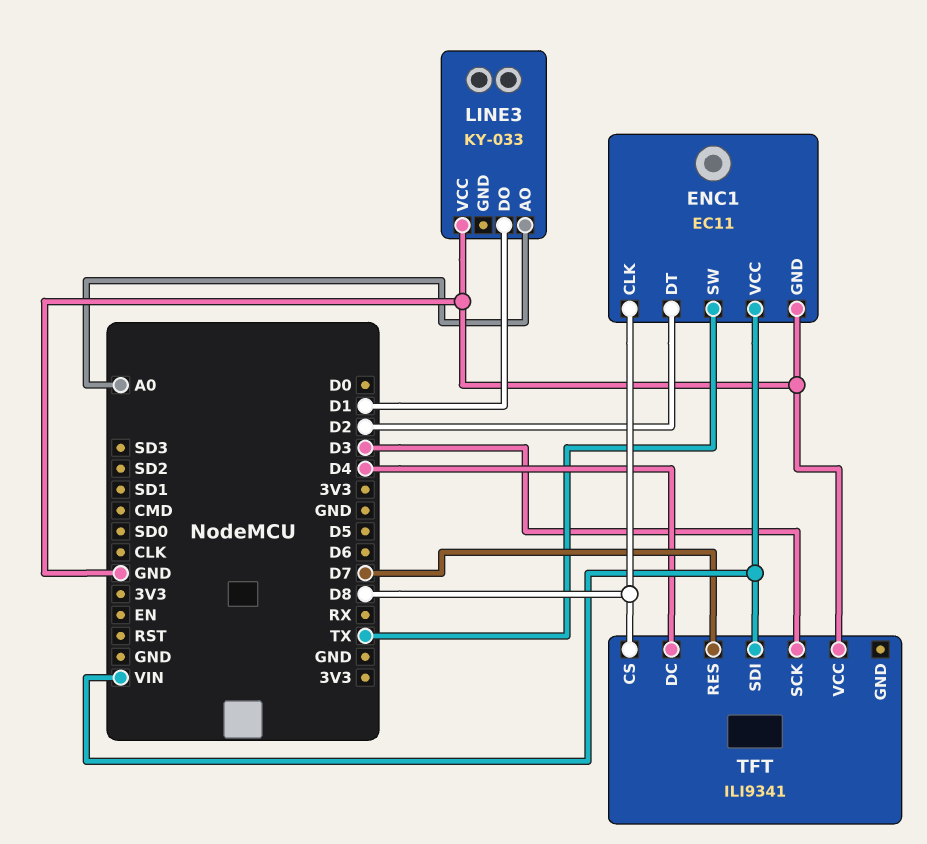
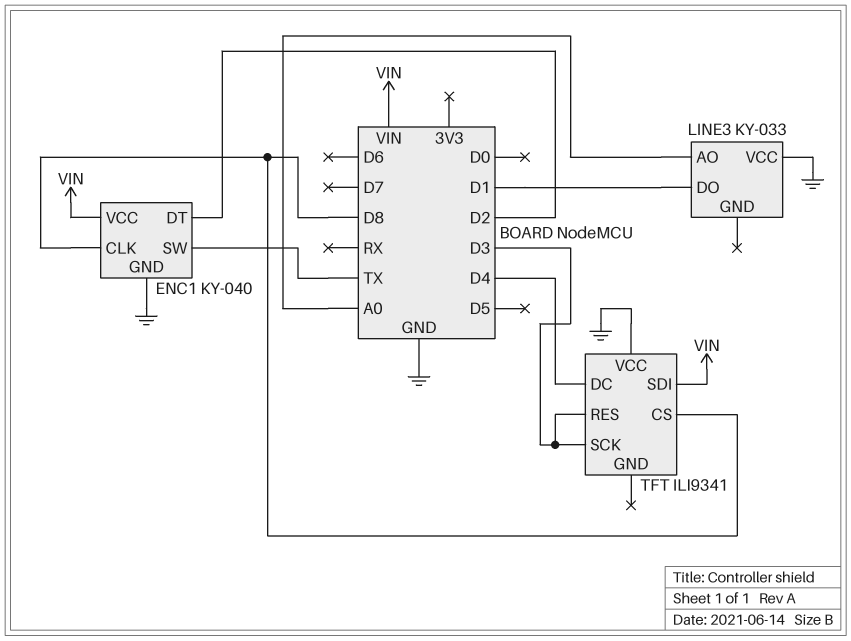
ENC1: EC11 -> KY-040
TFT pin RES: D7 -> D3

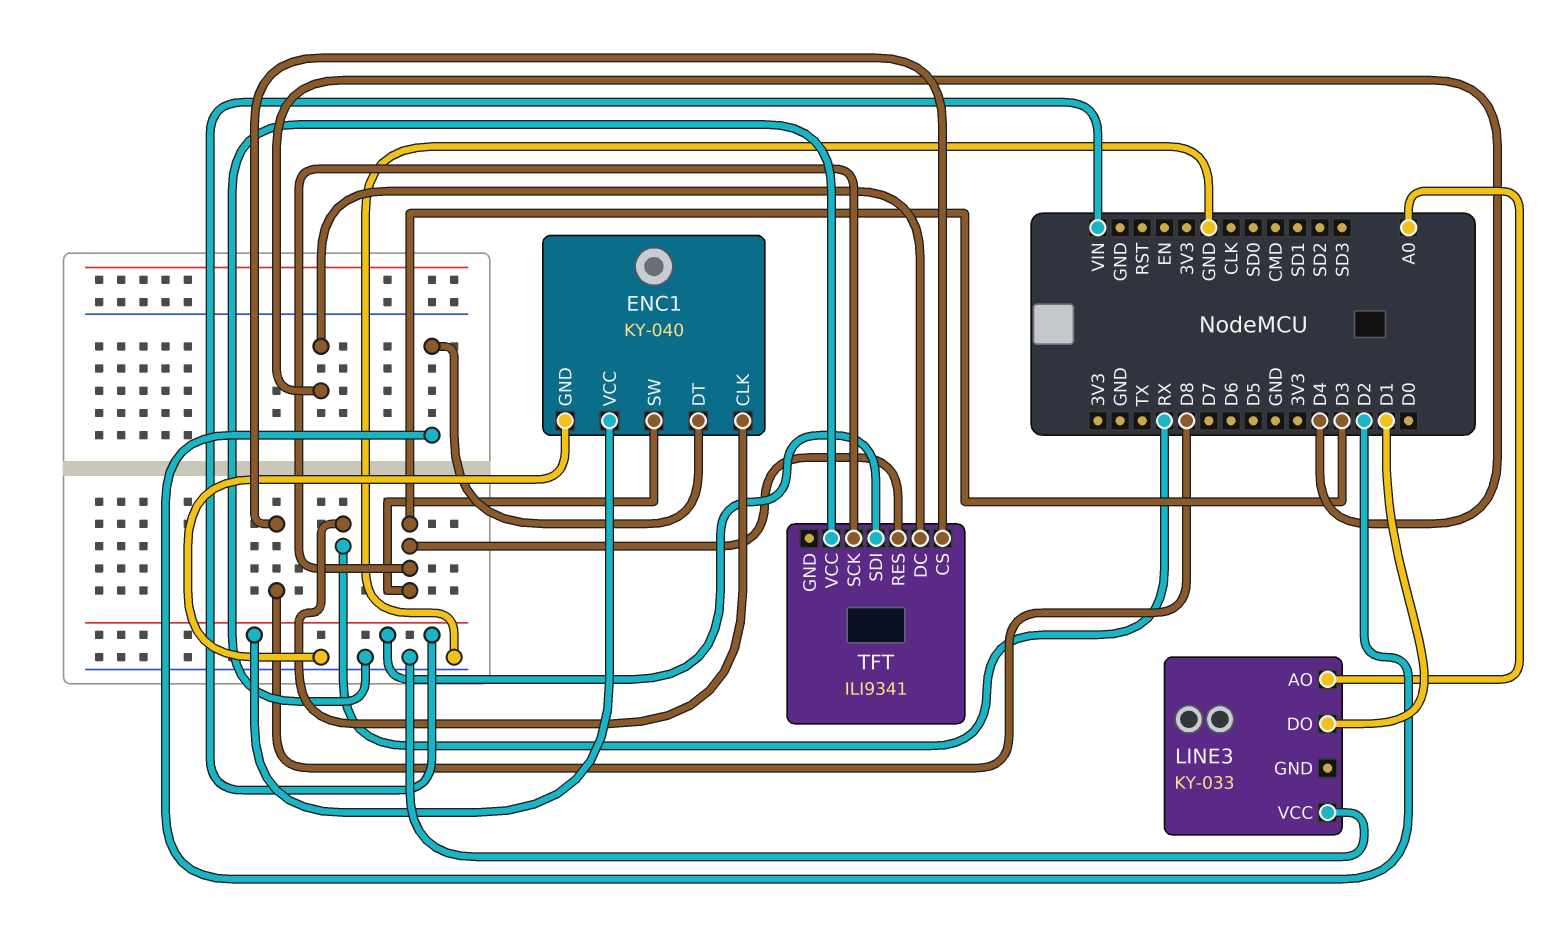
ENC1 pin CLK: D8 -> RX
ENC1 pin SW: TX -> D3

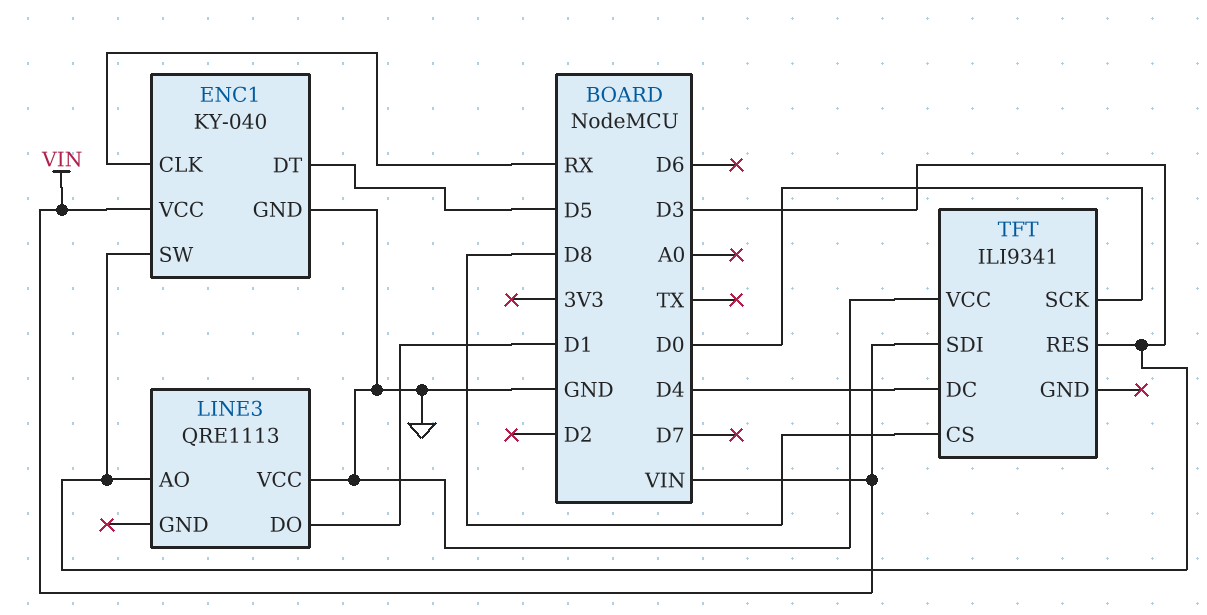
ENC1 pin DT: D2 -> D5
LINE3: KY-033 -> QRE1113
LINE3 pin AO: A0 -> D3
TFT pin SCK: D3 -> D0

